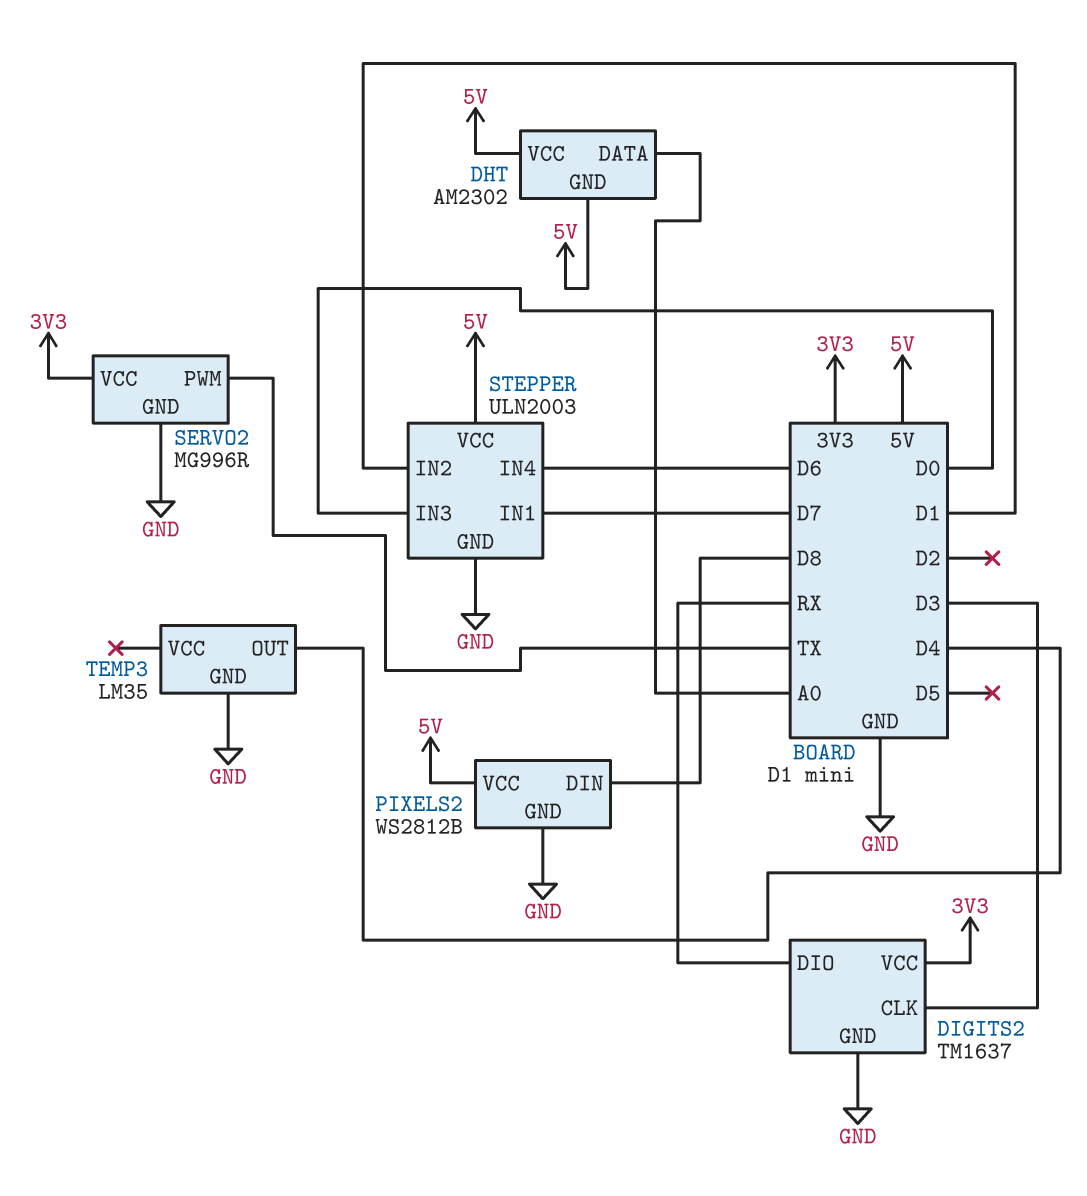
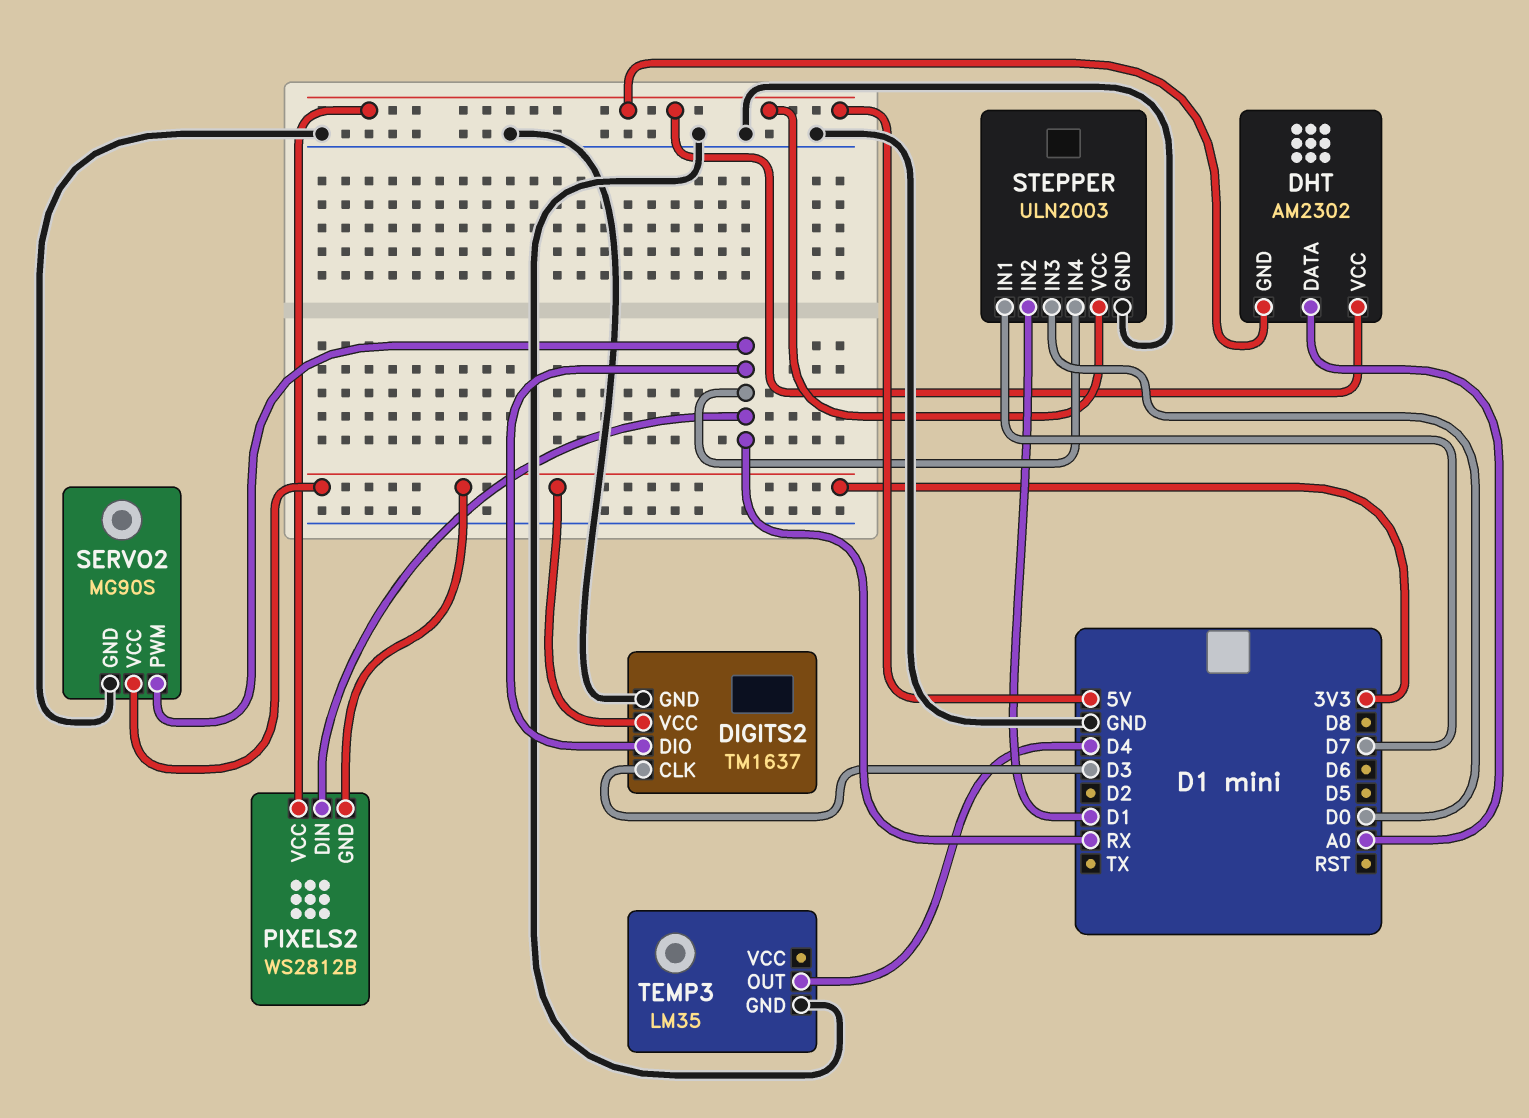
PIXELS2 pin DIN: D8 -> RX
PIXELS2 pin GND: GND -> 3V3
SERVO2: MG996R -> MG90S
SERVO2 pin PWM: TX -> RX
STEPPER pin IN4: D6 -> RX

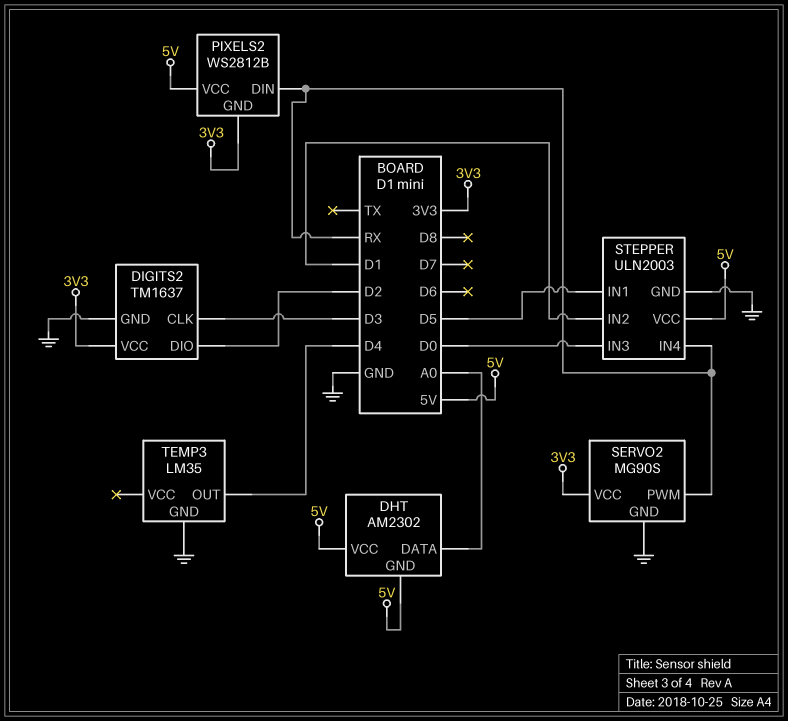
DIGITS2 pin DIO: RX -> D2
STEPPER pin IN1: D7 -> D5

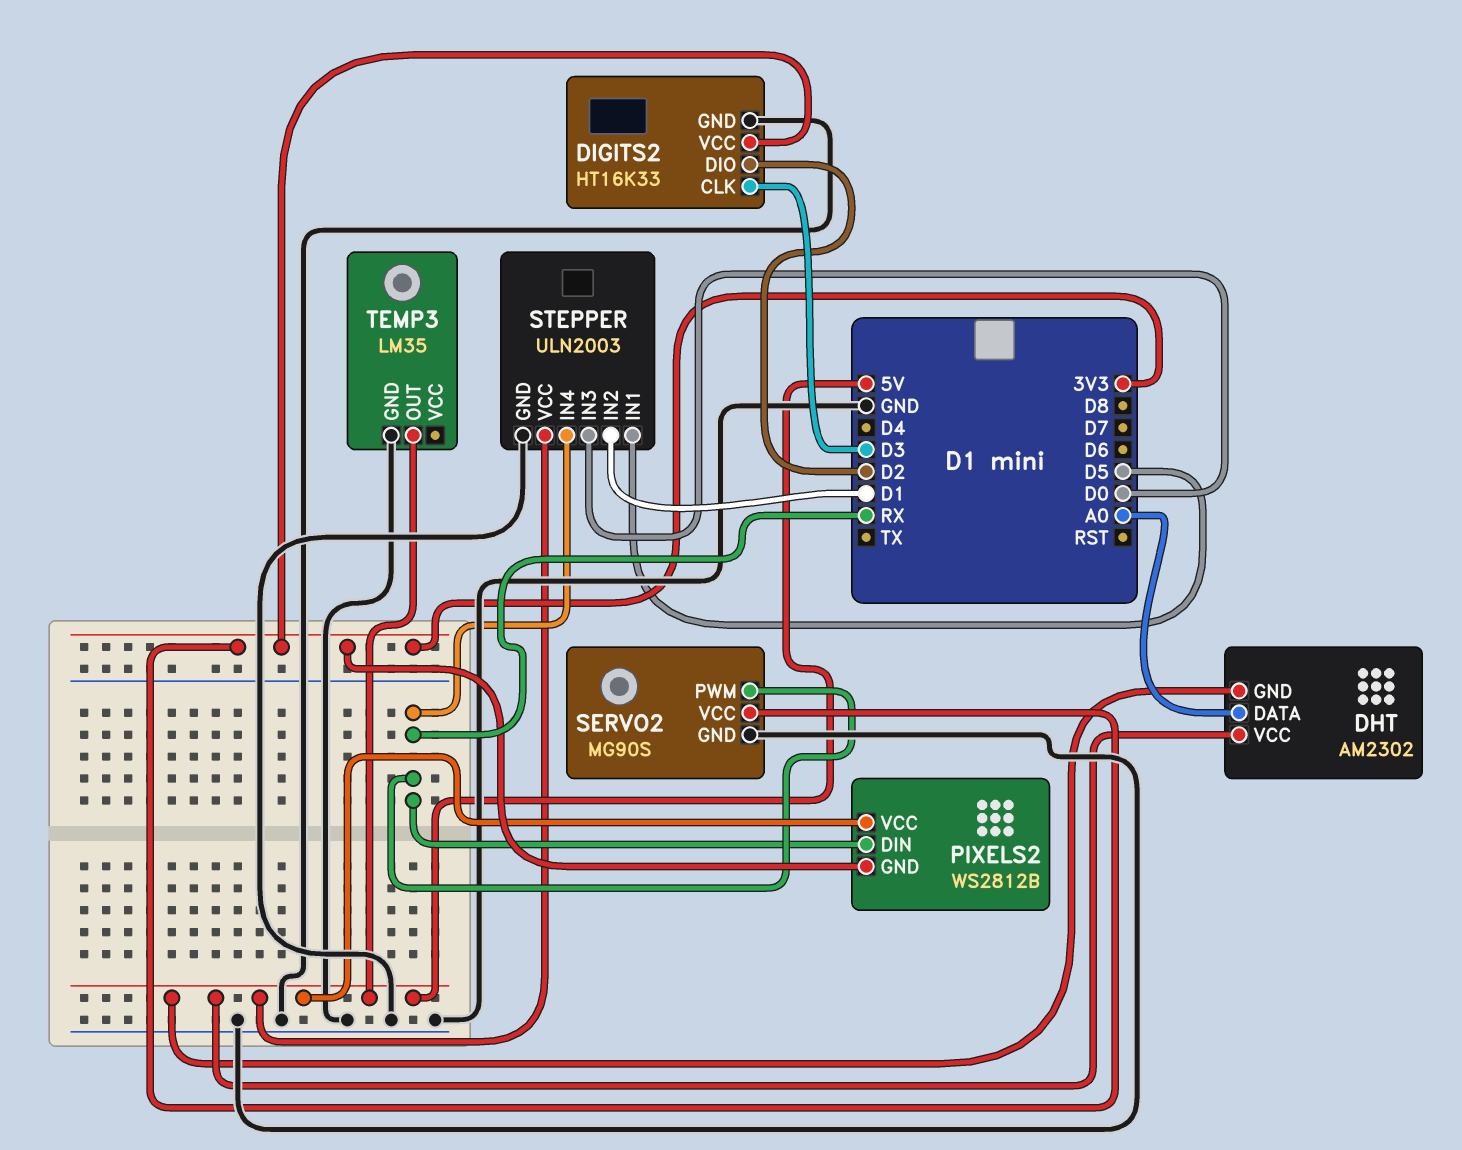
DIGITS2: TM1637 -> HT16K33
TEMP3 pin OUT: D4 -> 5V

